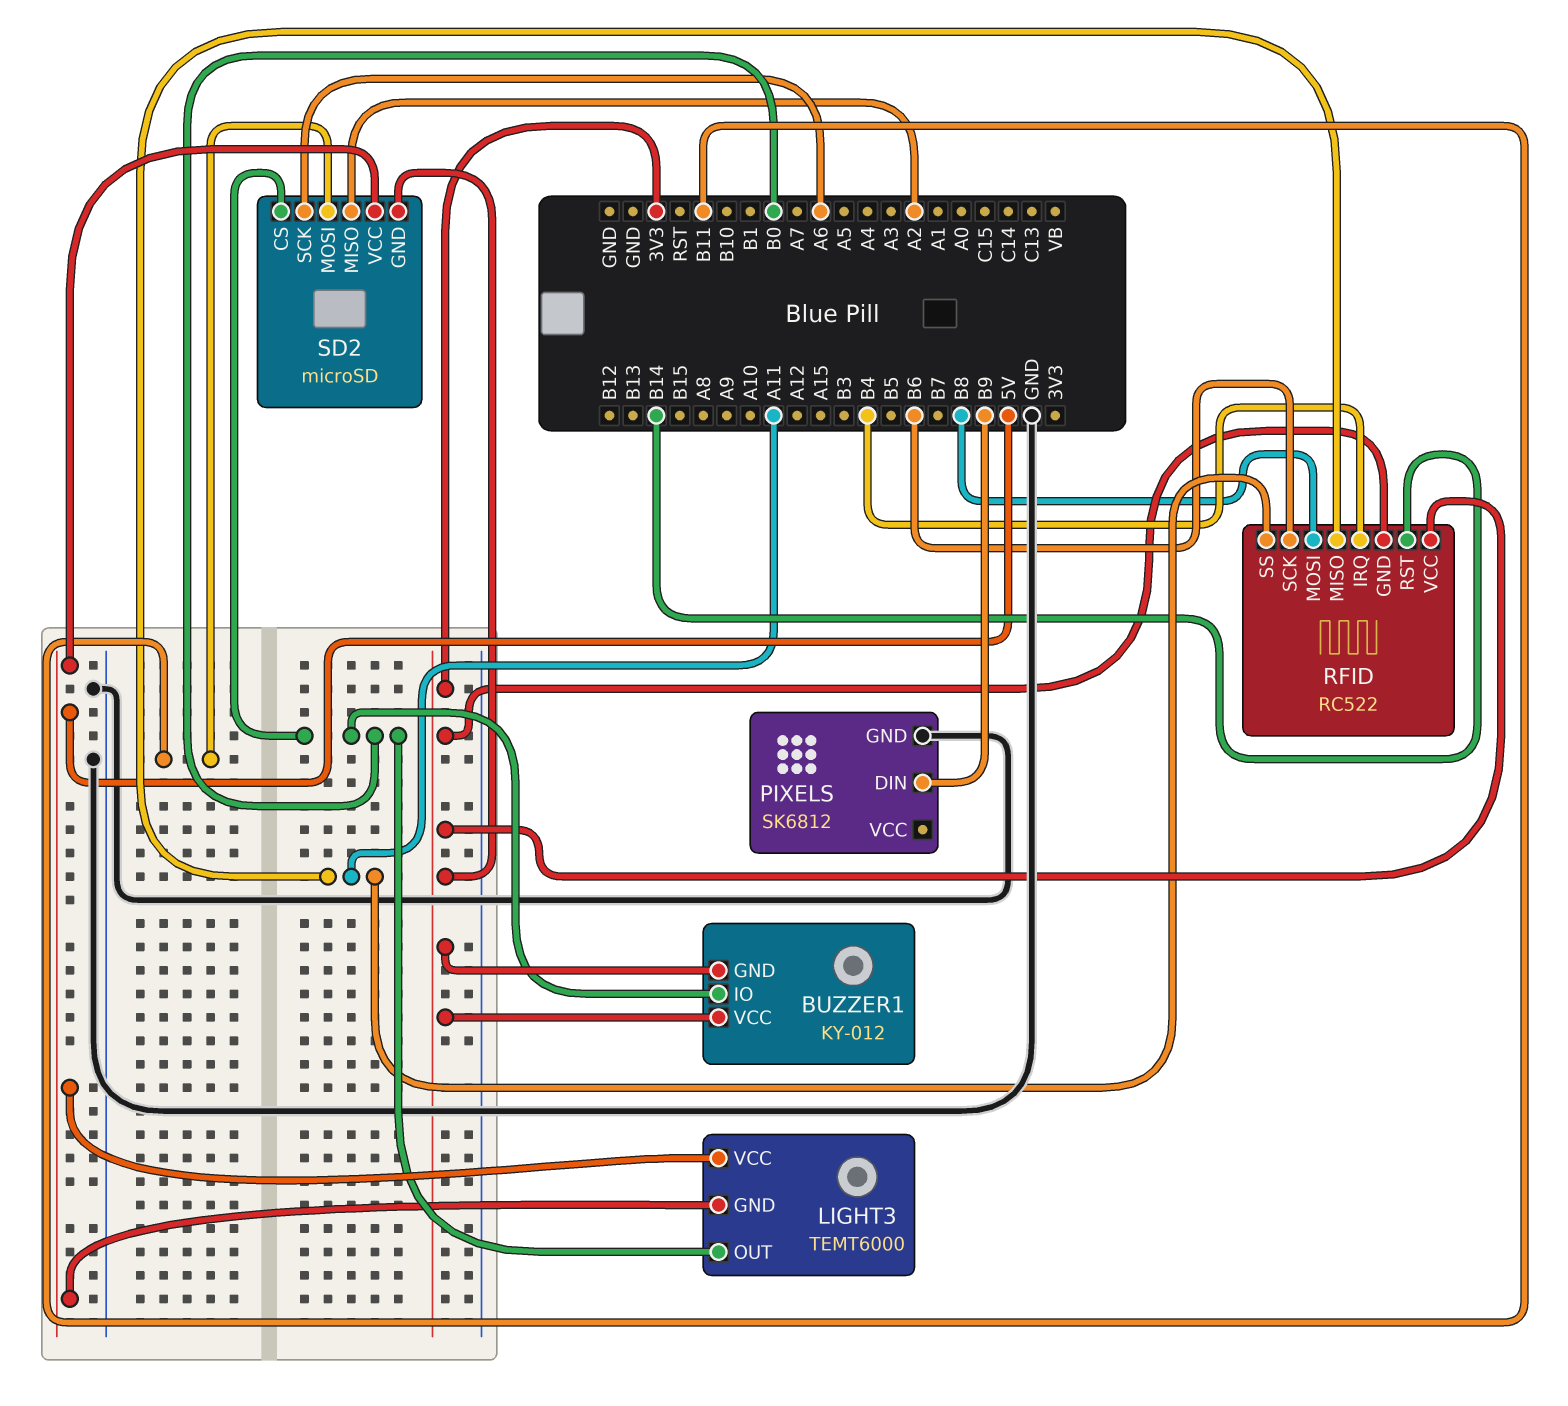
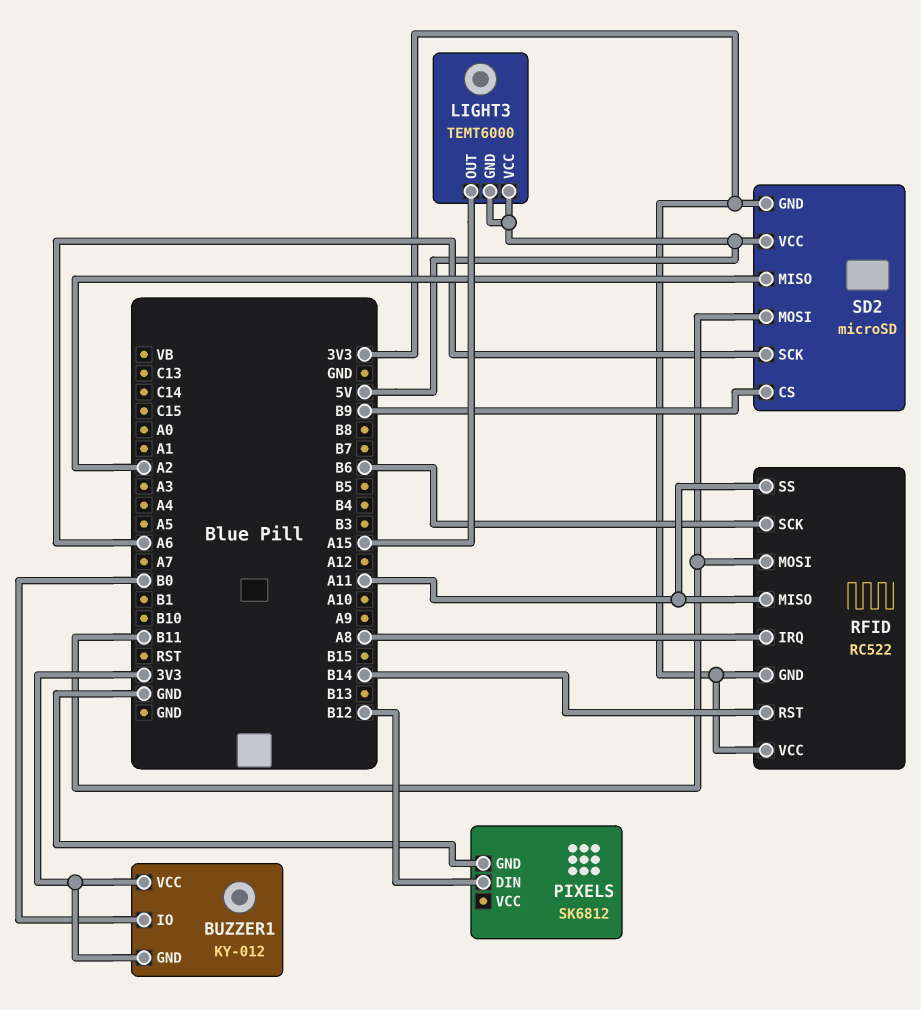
LIGHT3 pin OUT: B0 -> A15
PIXELS pin DIN: B9 -> B12
RFID pin IRQ: B4 -> A8
RFID pin MOSI: B8 -> B11
SD2 pin CS: B0 -> B9

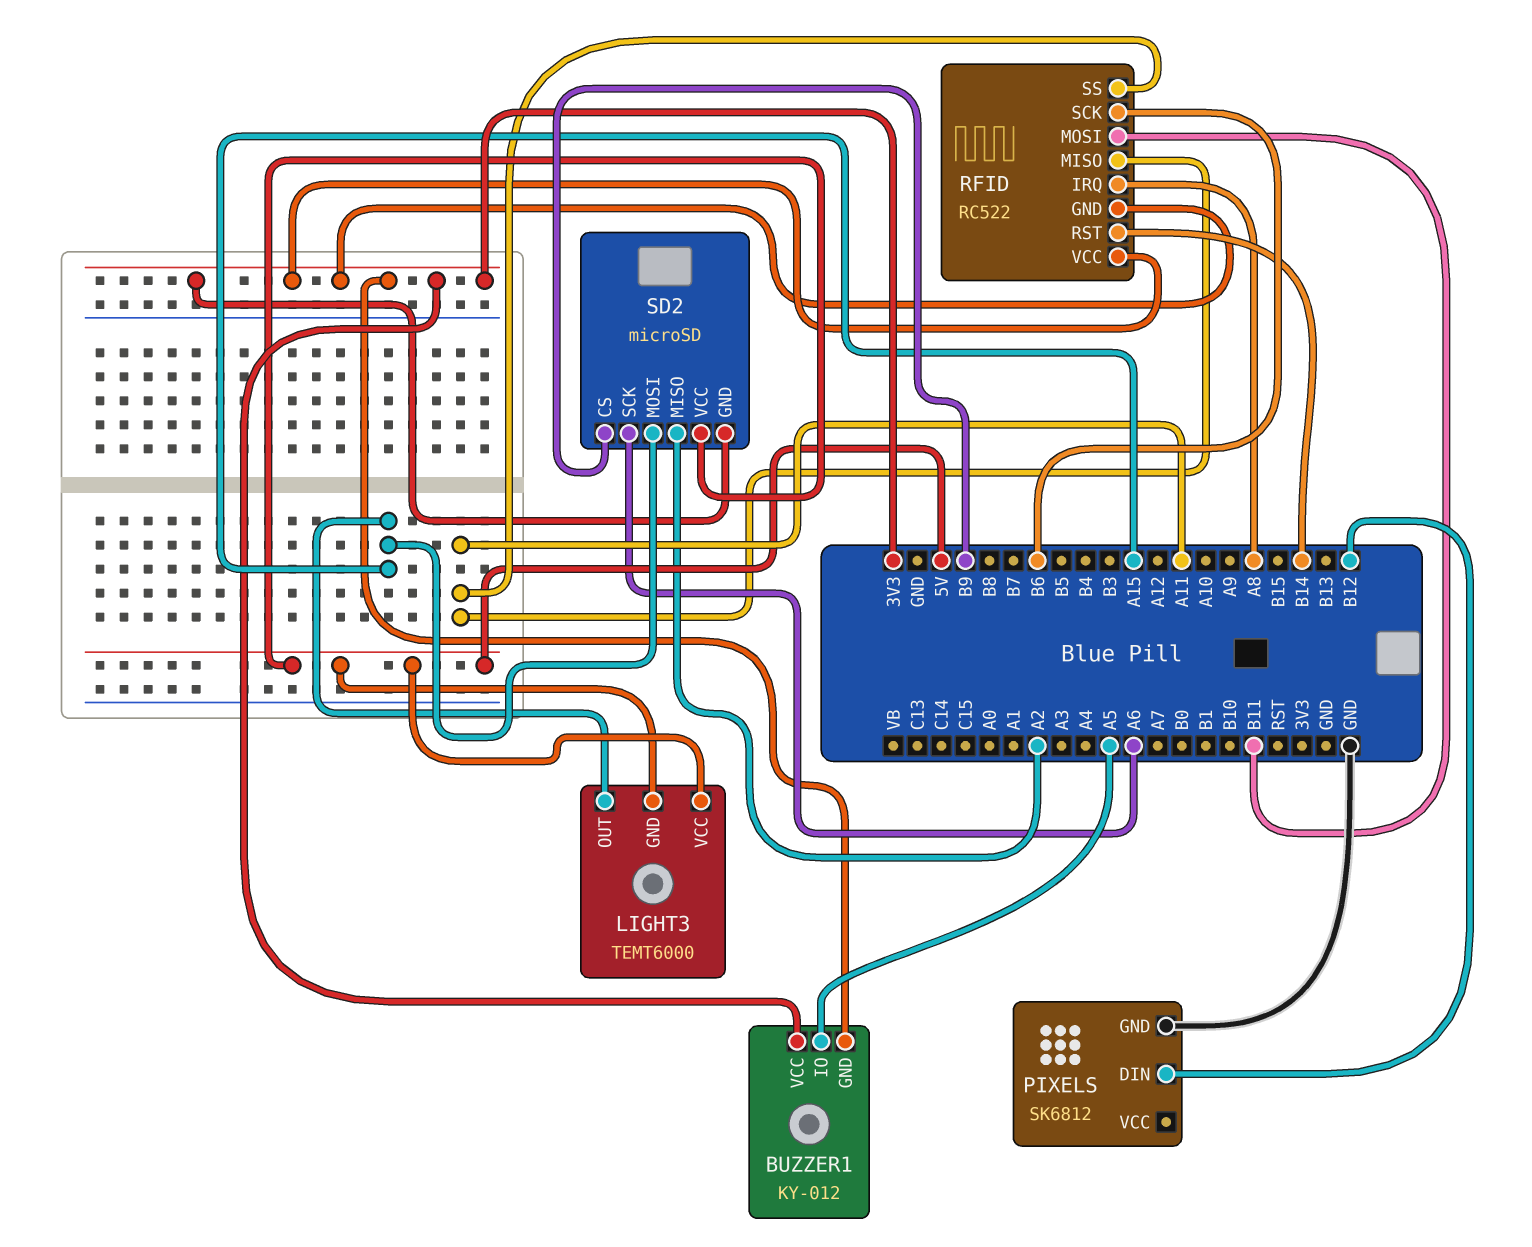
BUZZER1 pin IO: B0 -> A5
SD2 pin MOSI: B11 -> A15

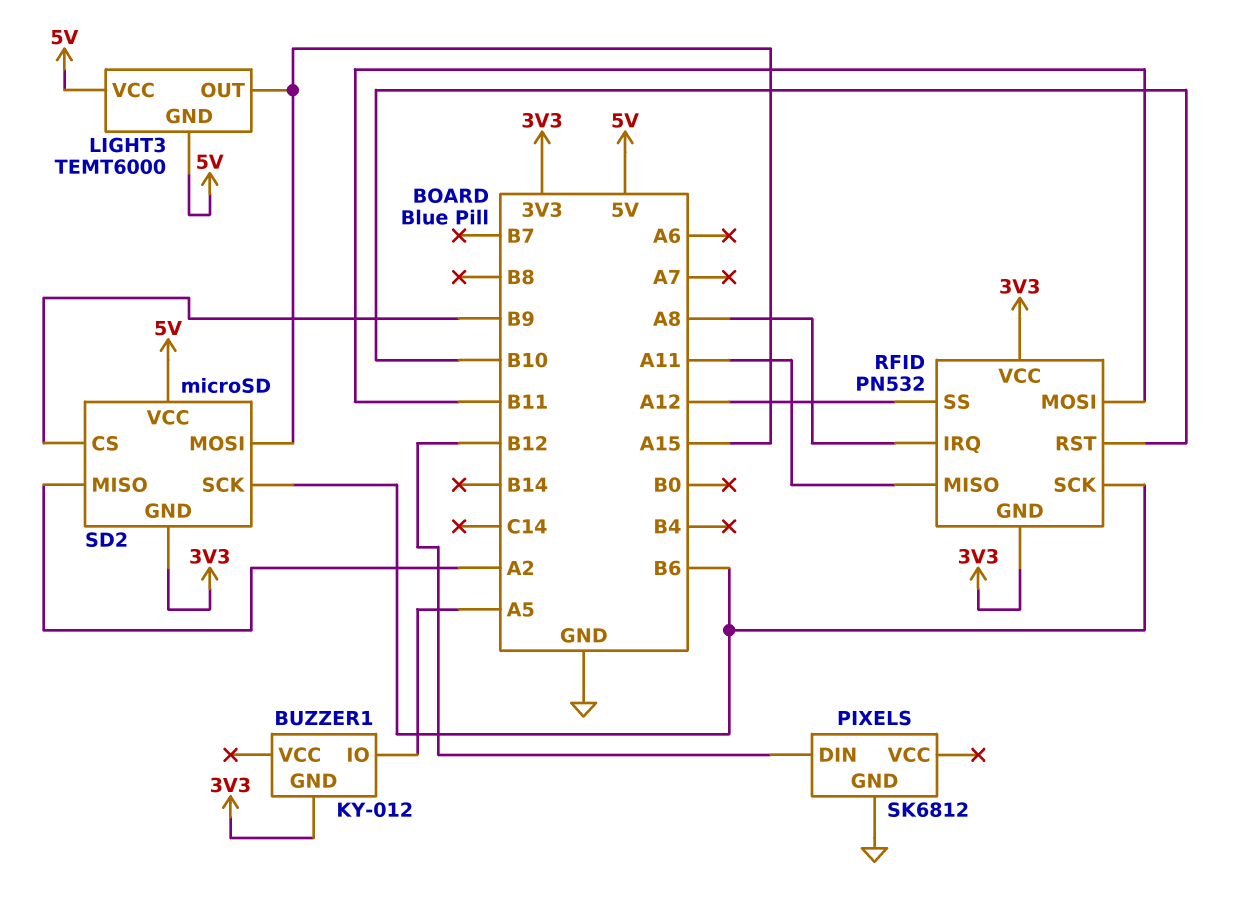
BUZZER1 pin VCC: 3V3 -> none
RFID: RC522 -> PN532
RFID pin RST: B14 -> B10
RFID pin SS: A11 -> A12
SD2 pin SCK: A6 -> B6

